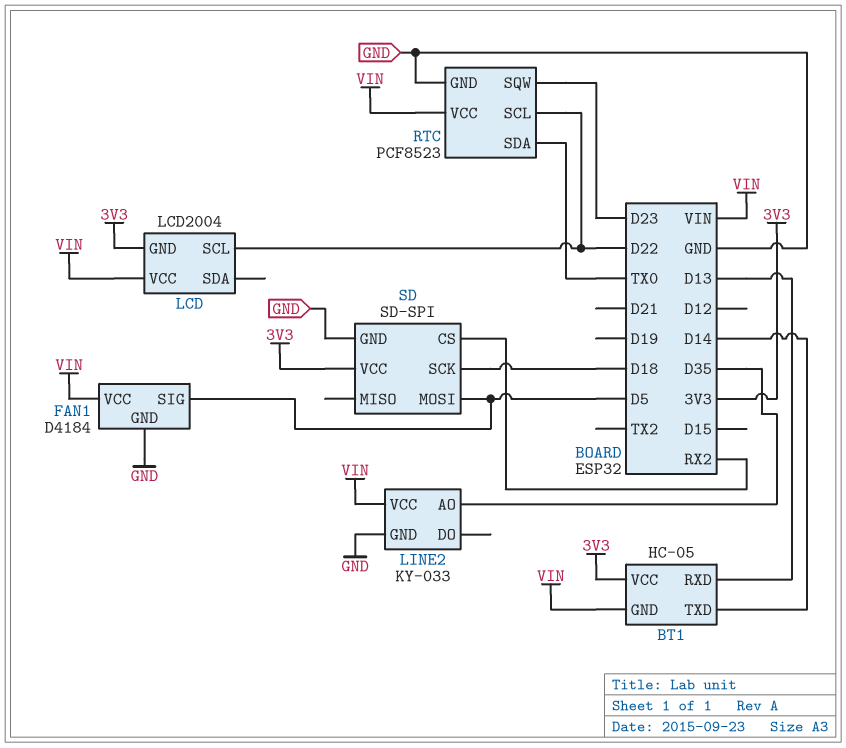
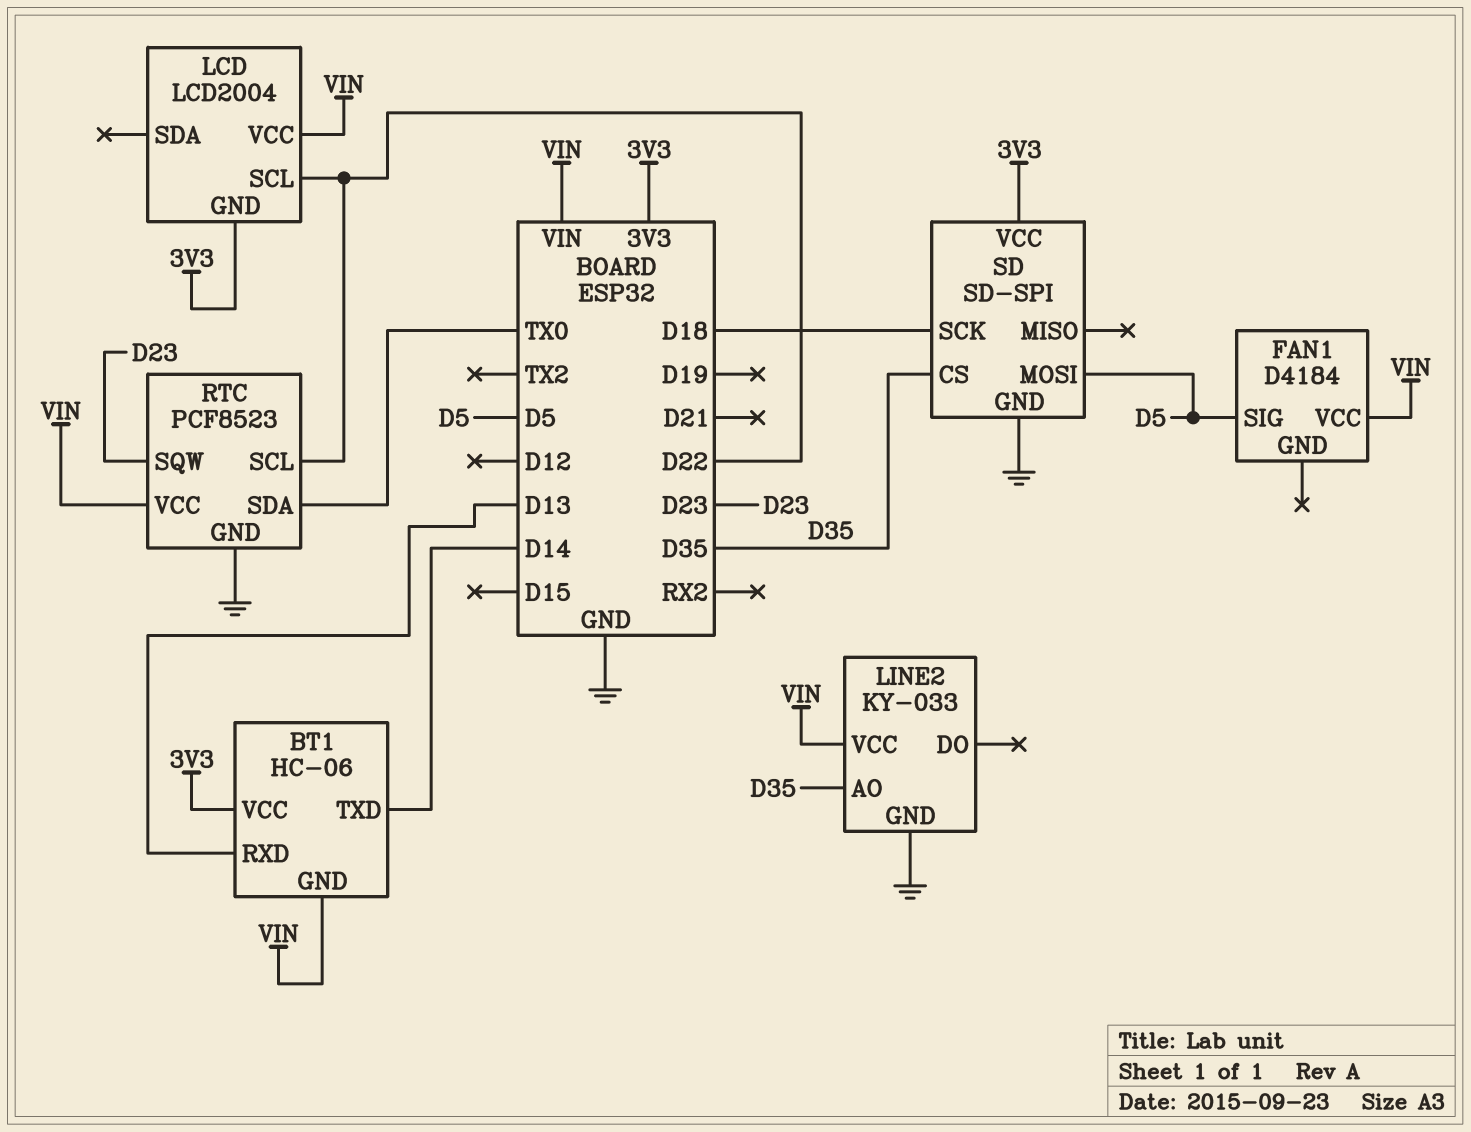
BT1: HC-05 -> HC-06
FAN1 pin GND: GND -> none
SD pin CS: RX2 -> D35

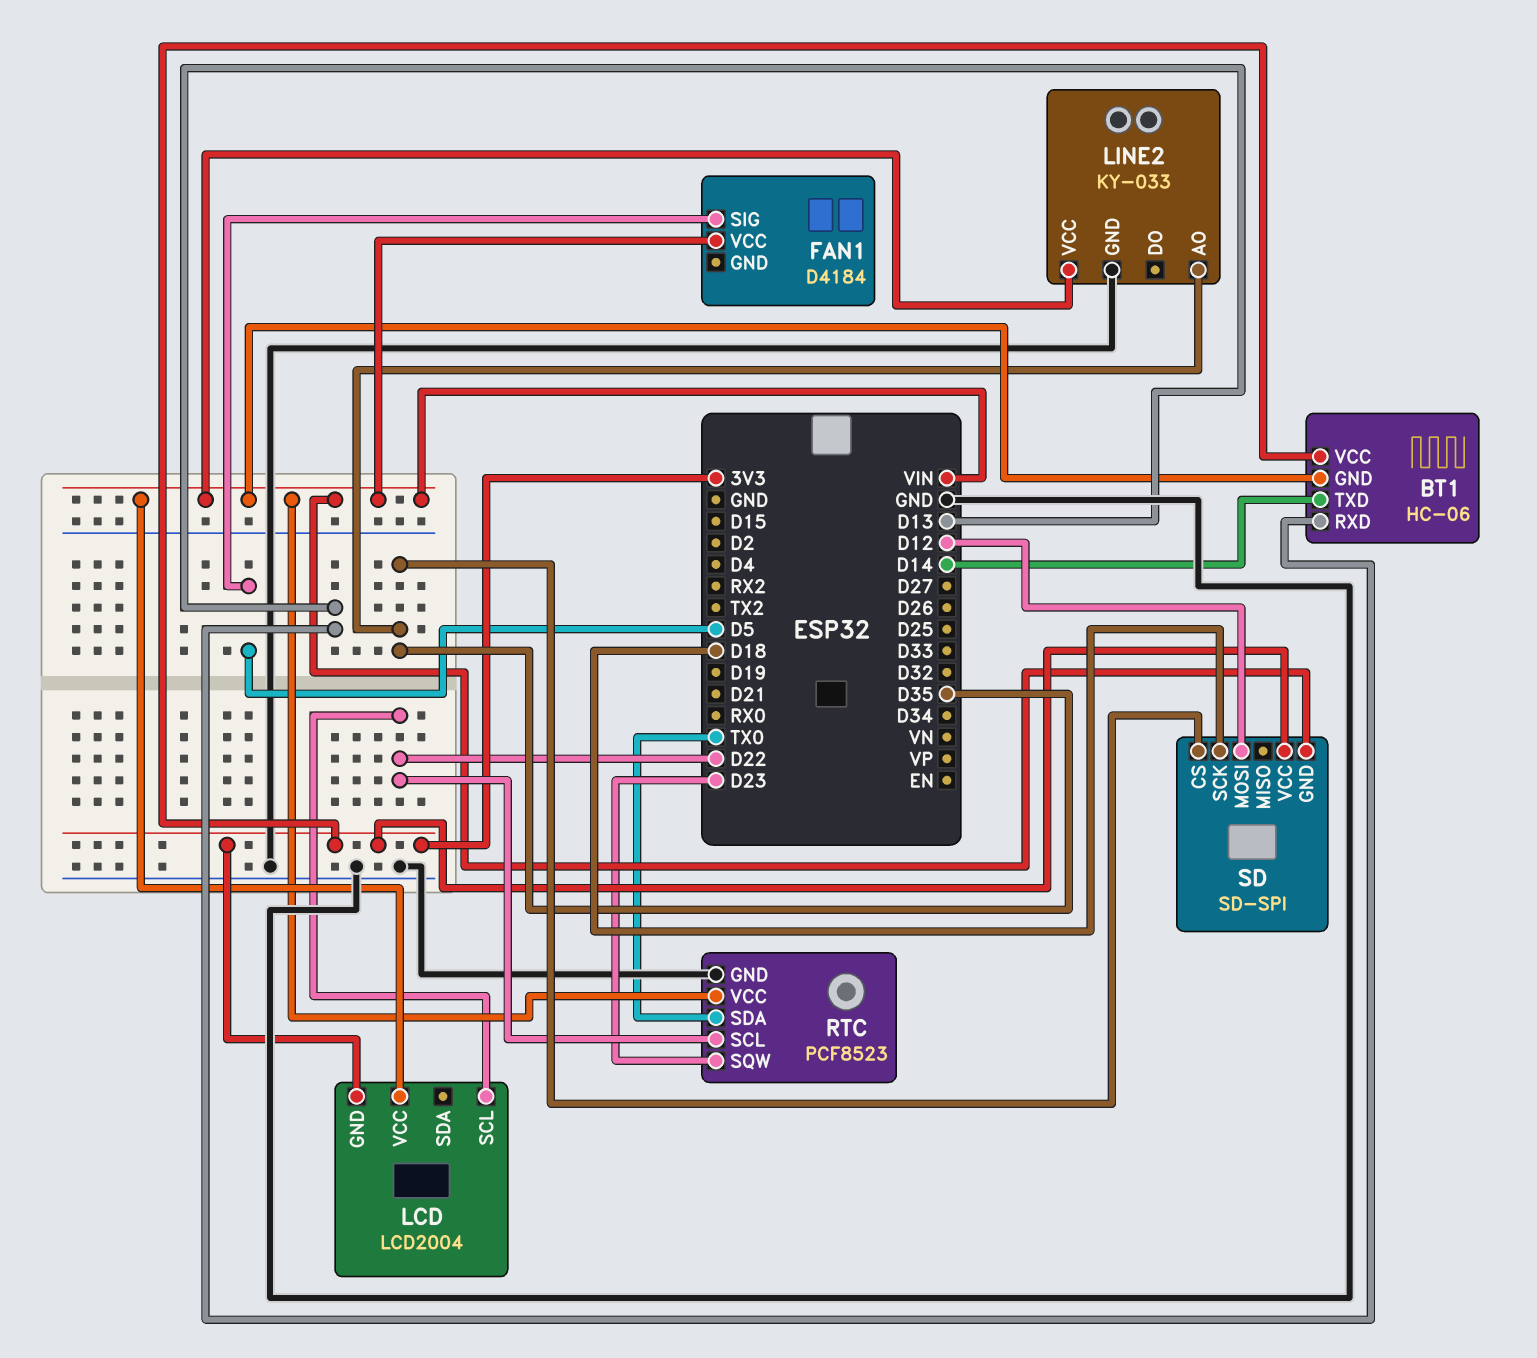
SD pin GND: GND -> VIN
SD pin MOSI: D5 -> D12

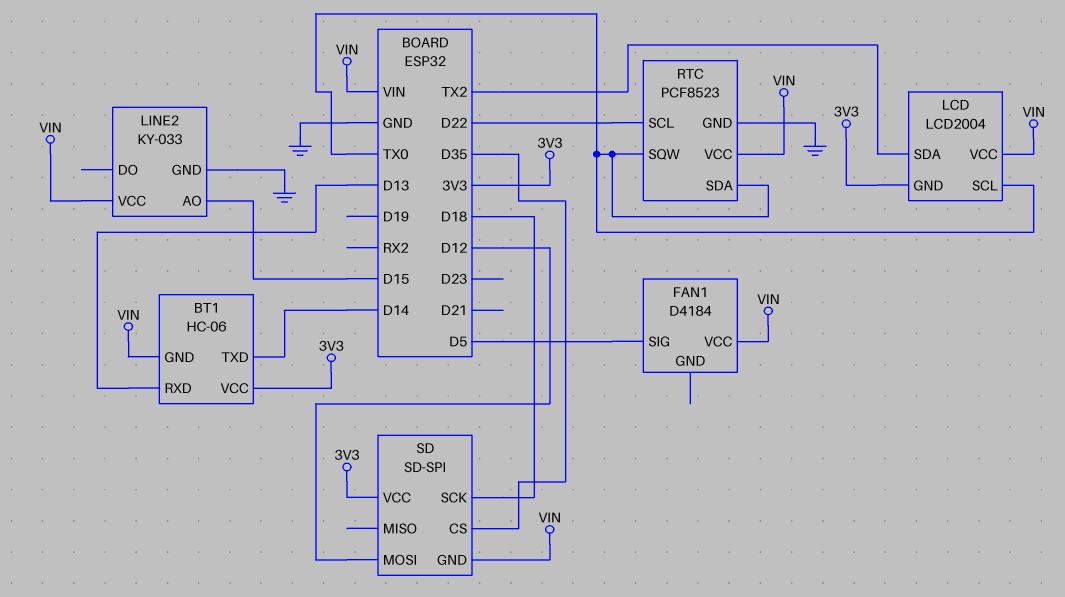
LCD pin SCL: D22 -> TX0
LCD pin SDA: none -> TX2
LINE2 pin AO: D35 -> D15
RTC pin SQW: D23 -> TX0

